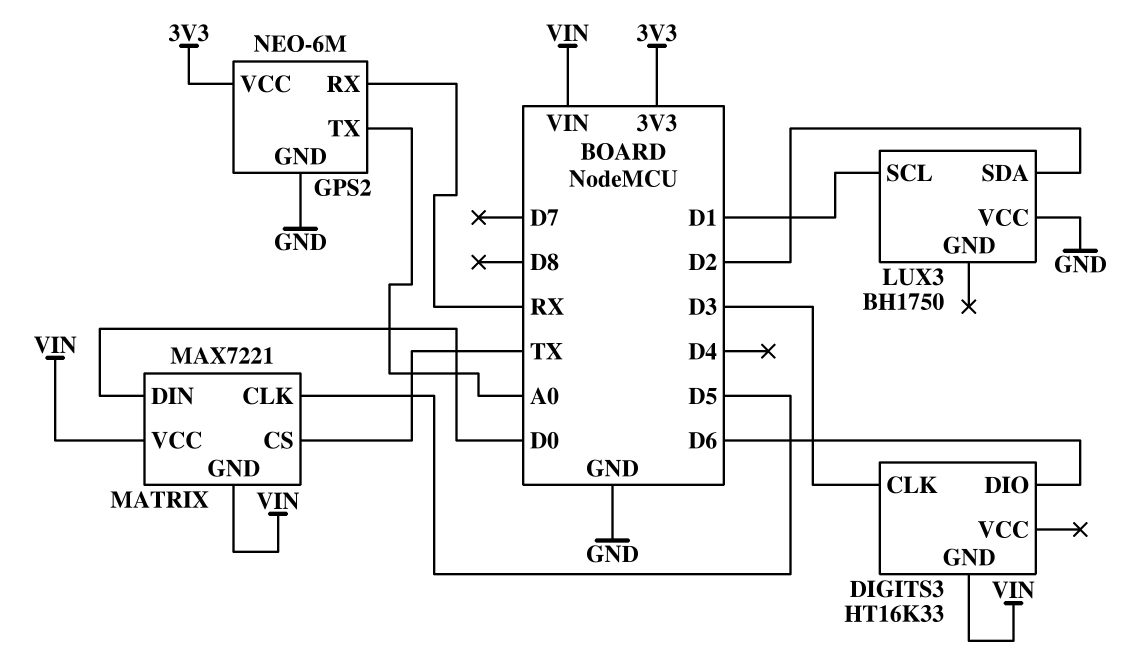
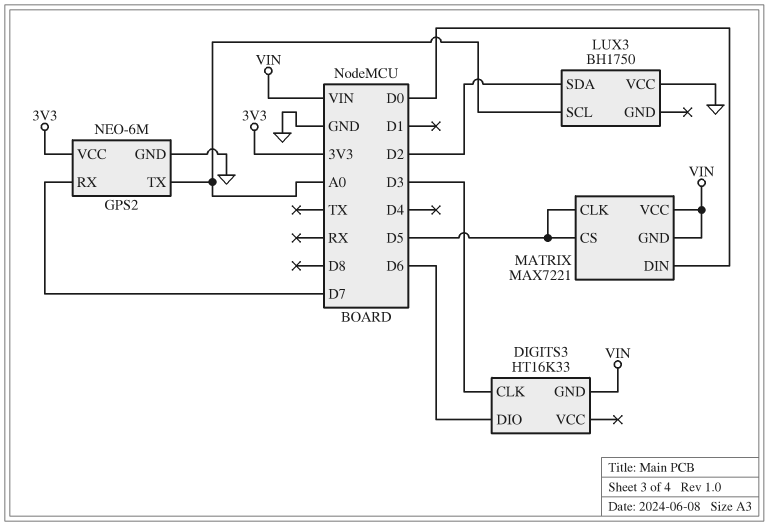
GPS2 pin RX: RX -> D7
LUX3 pin SCL: D1 -> A0
MATRIX pin CS: TX -> D5

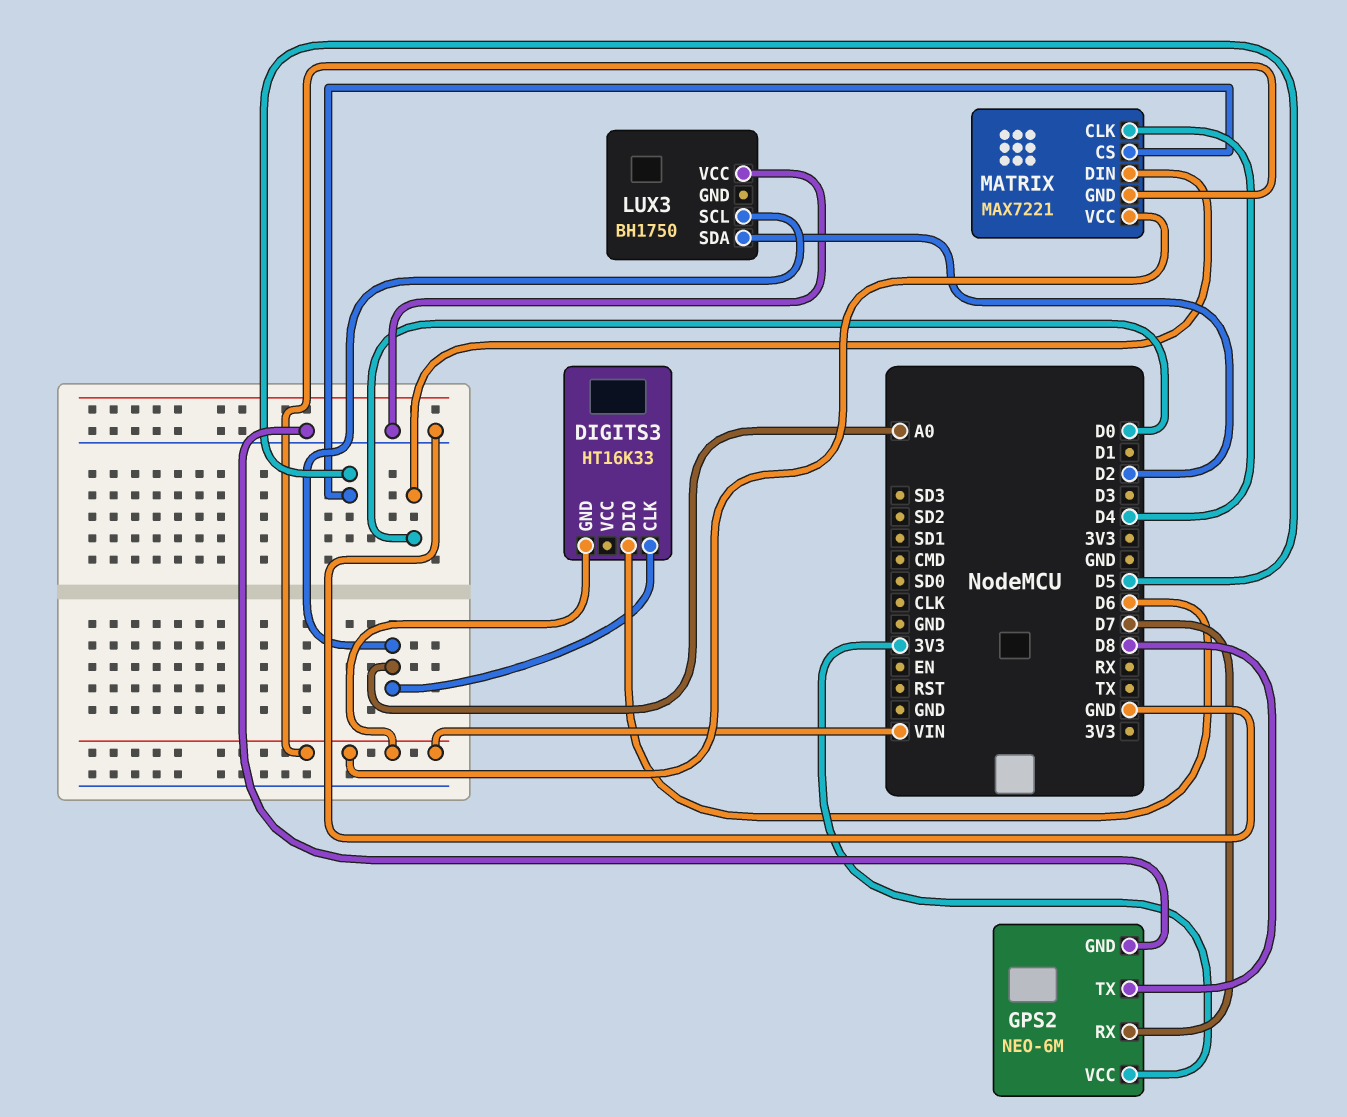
DIGITS3 pin CLK: D3 -> A0
GPS2 pin TX: A0 -> D8
MATRIX pin CLK: D5 -> D4

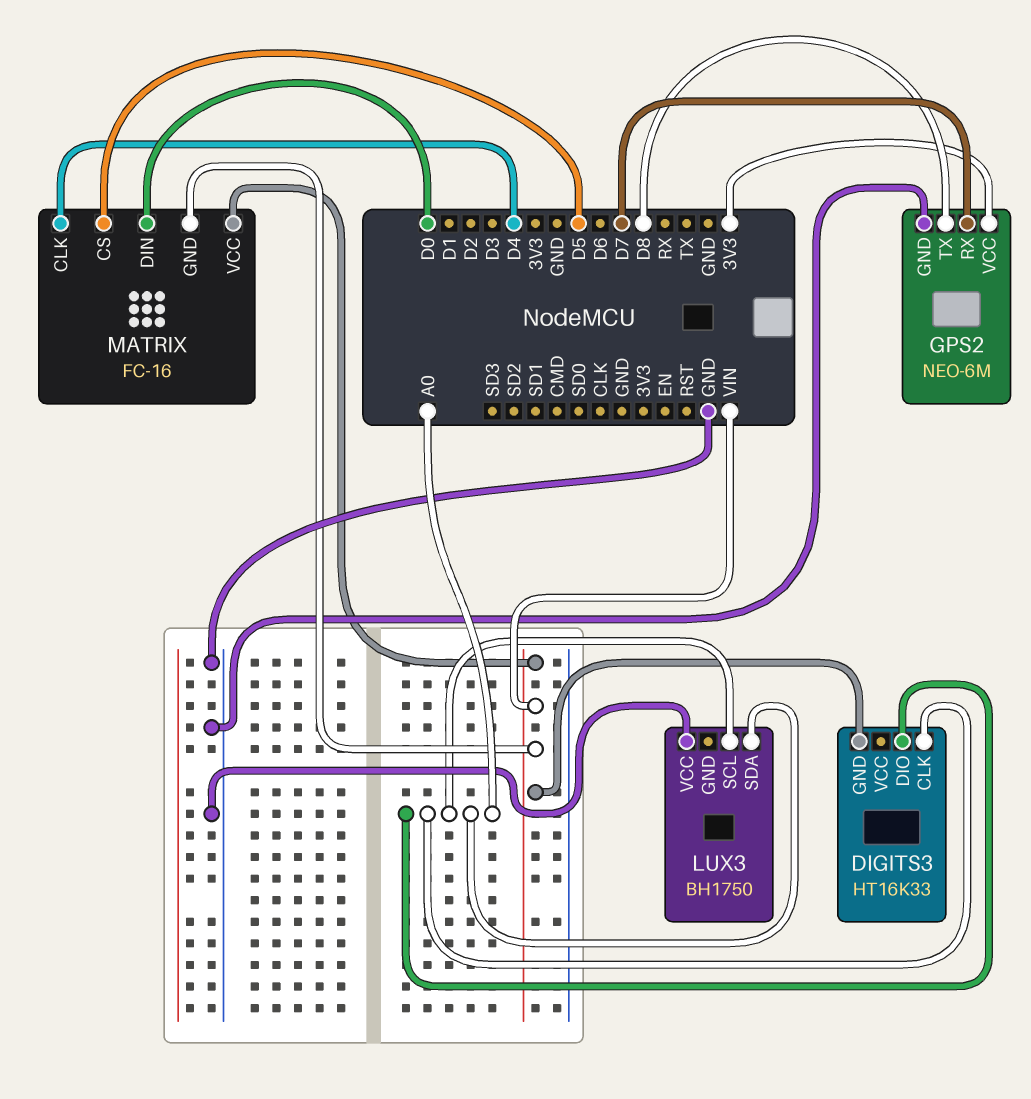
DIGITS3 pin DIO: D6 -> A0
LUX3 pin SDA: D2 -> A0
MATRIX: MAX7221 -> FC-16

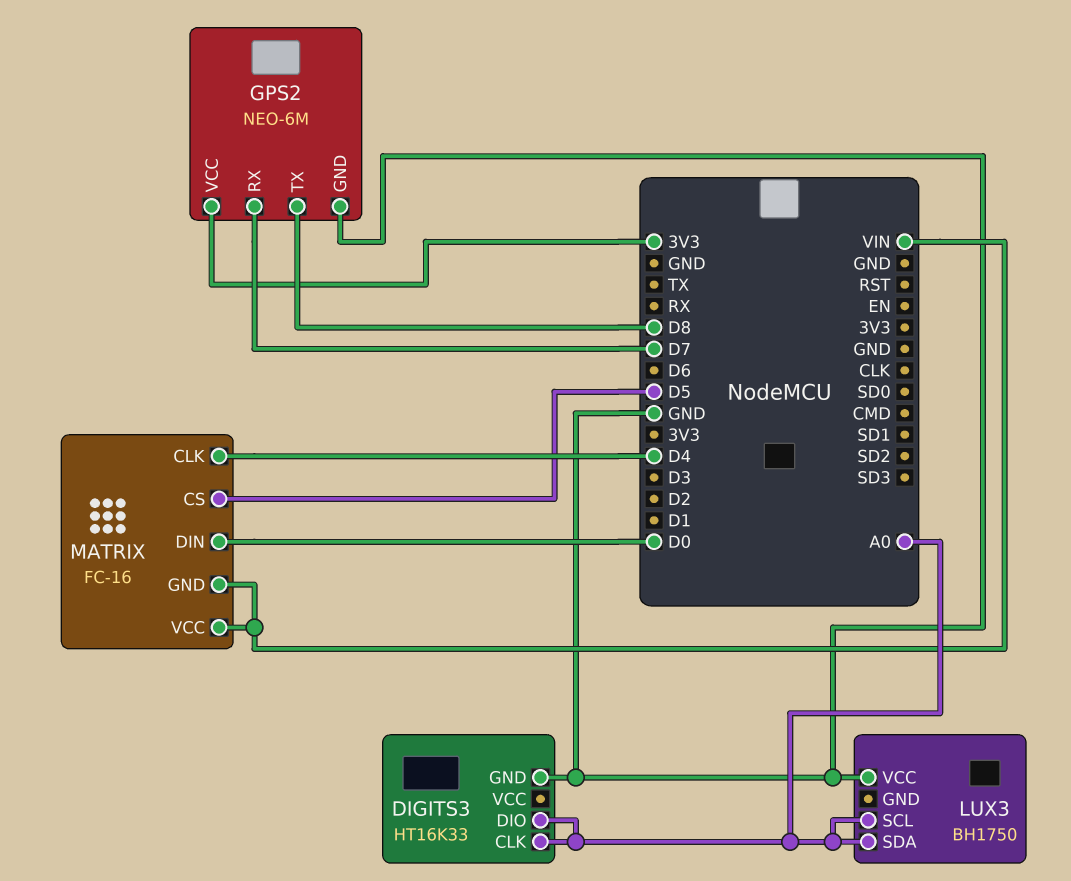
DIGITS3 pin GND: VIN -> GND

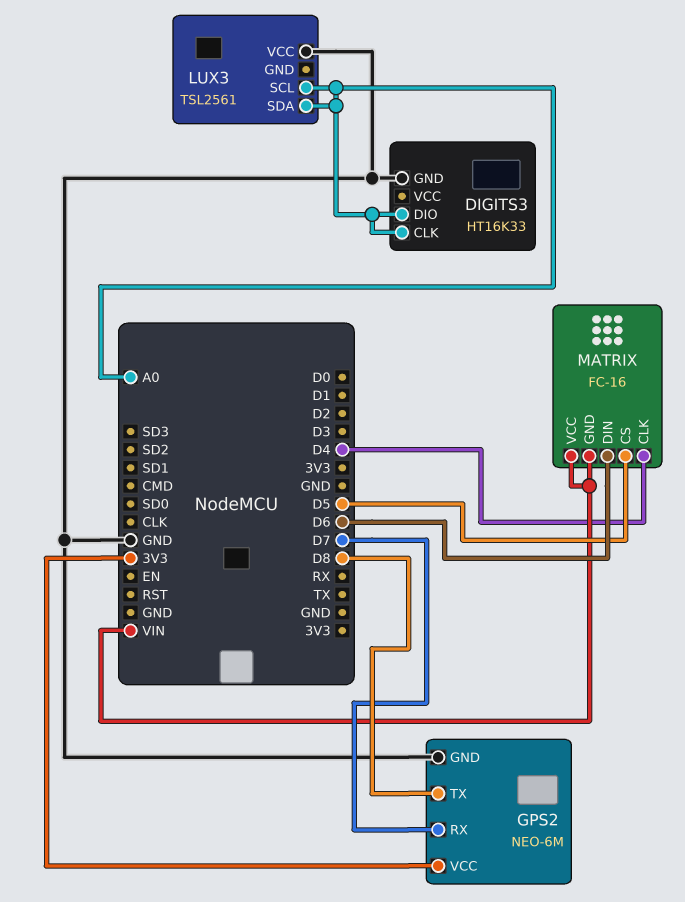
LUX3: BH1750 -> TSL2561
MATRIX pin DIN: D0 -> D6

